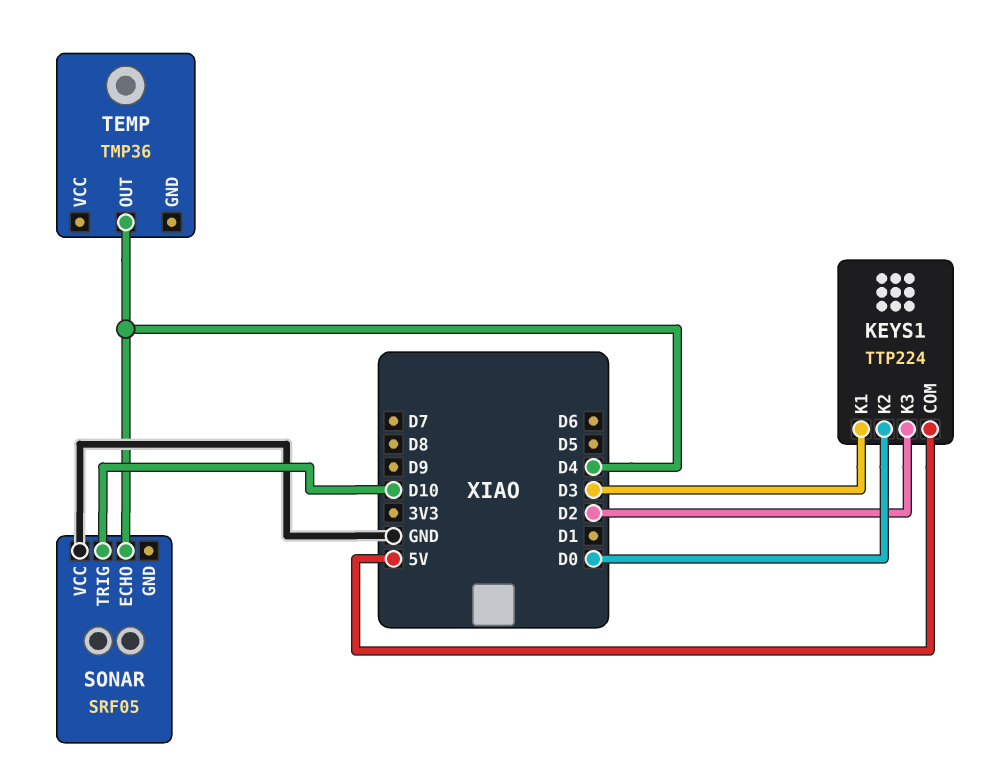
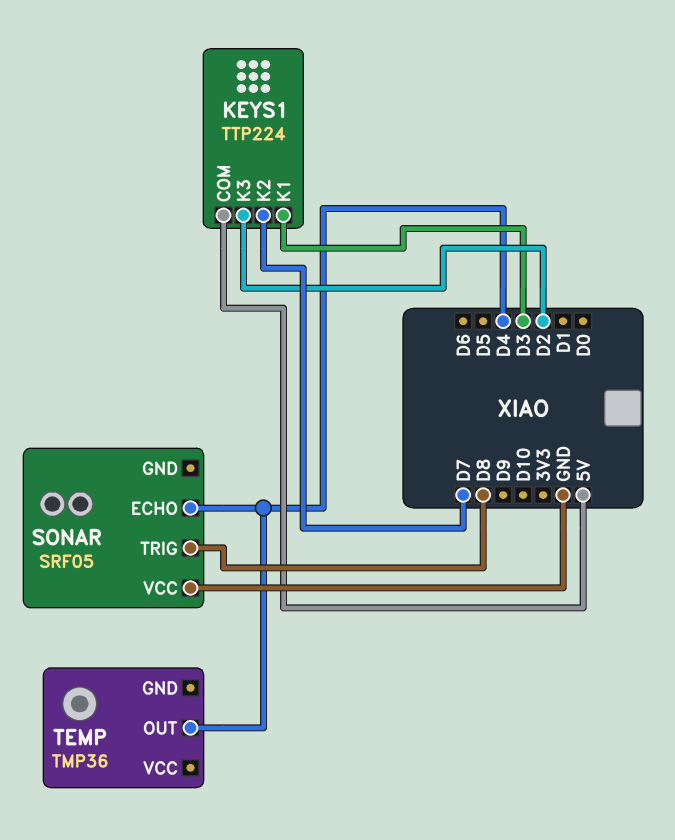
KEYS1 pin K2: D0 -> D7
SONAR pin TRIG: D10 -> D8

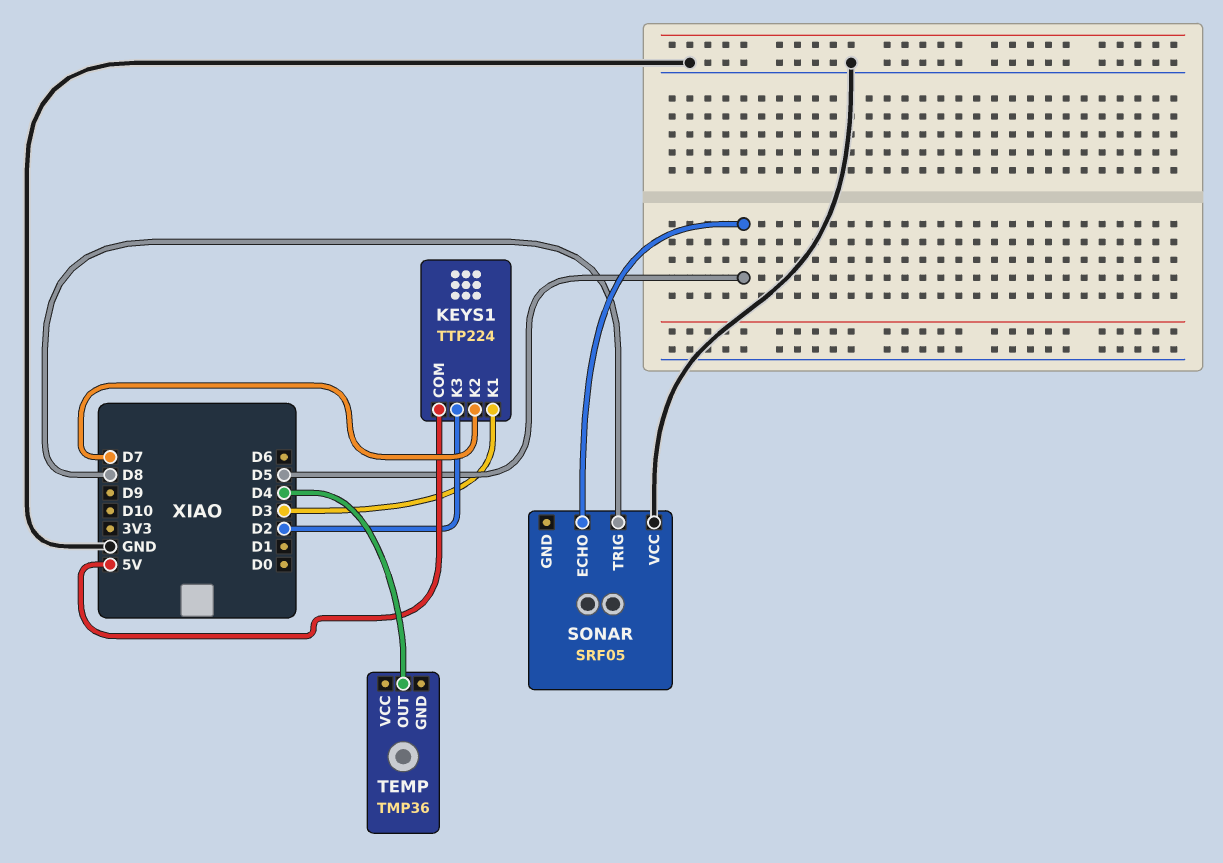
SONAR pin ECHO: D4 -> D5

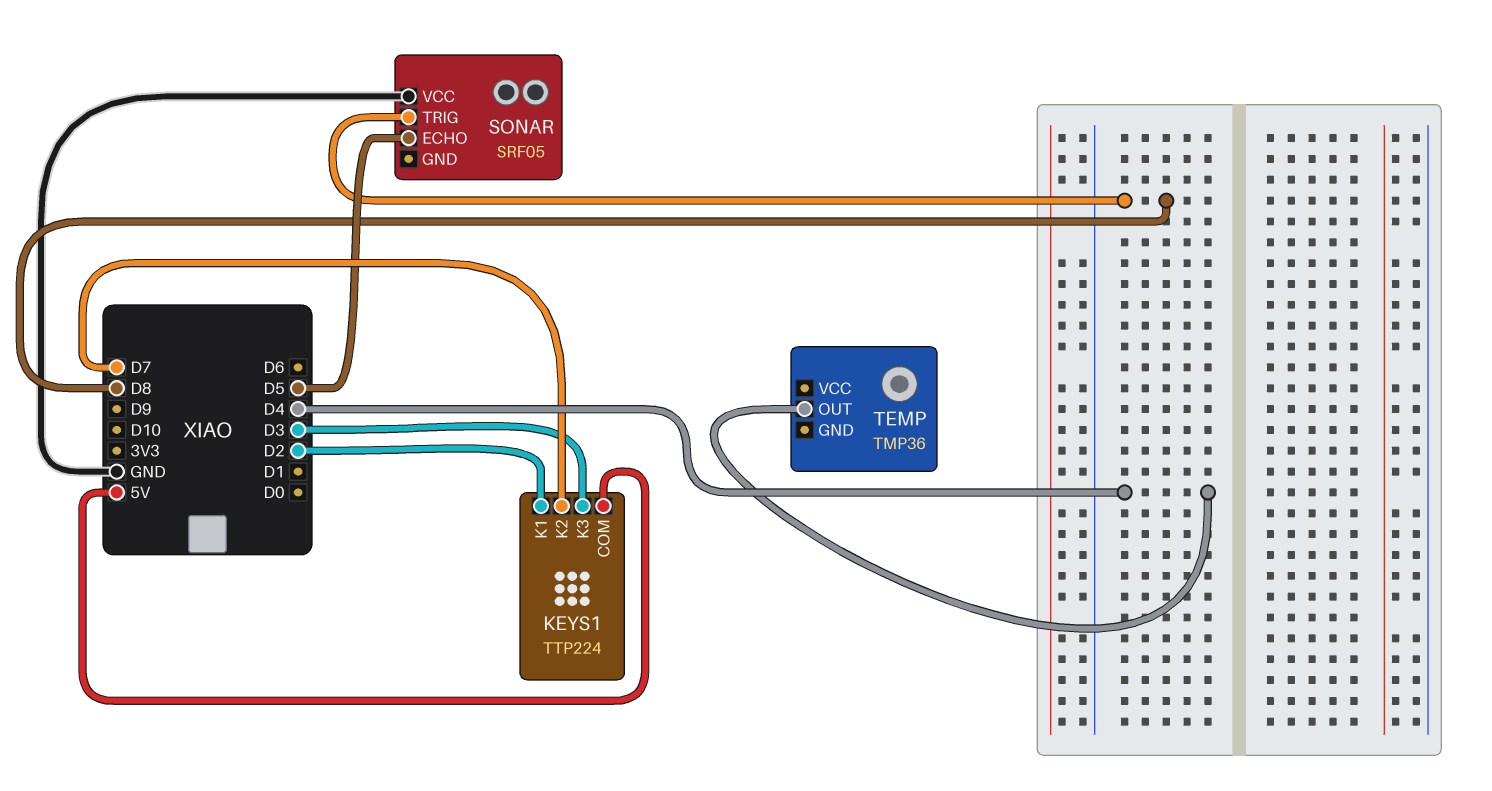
KEYS1 pin K1: D3 -> D2
KEYS1 pin K3: D2 -> D3

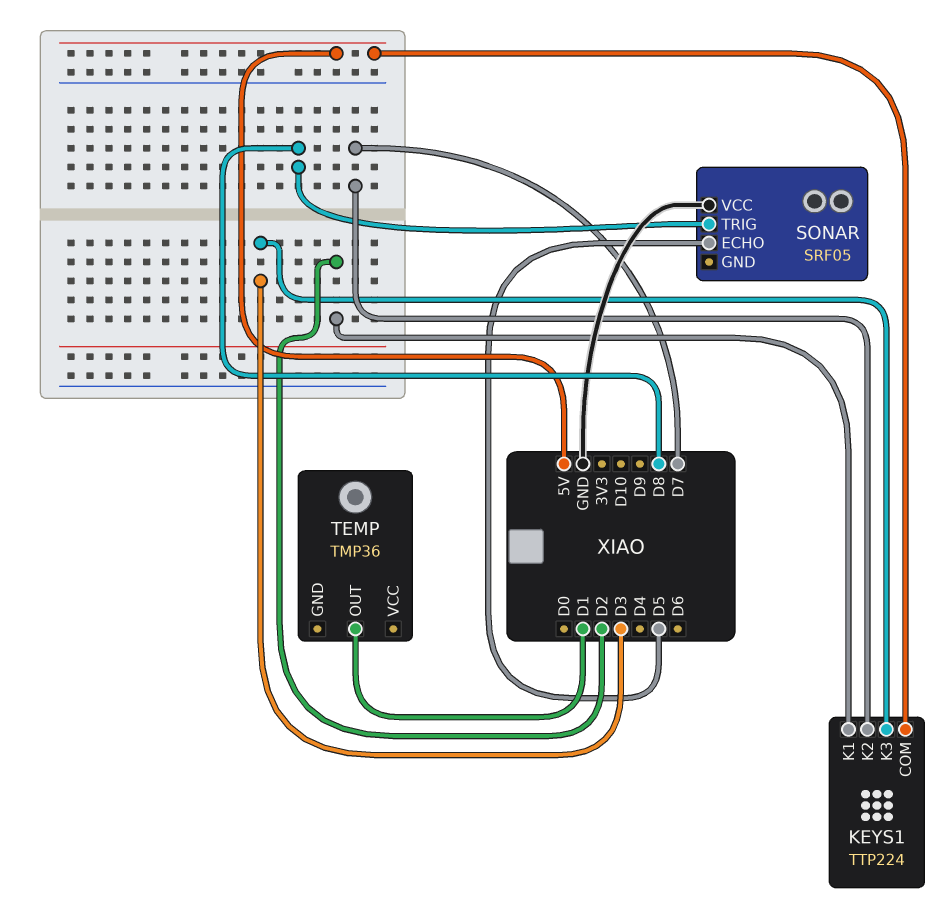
TEMP pin OUT: D4 -> D1

